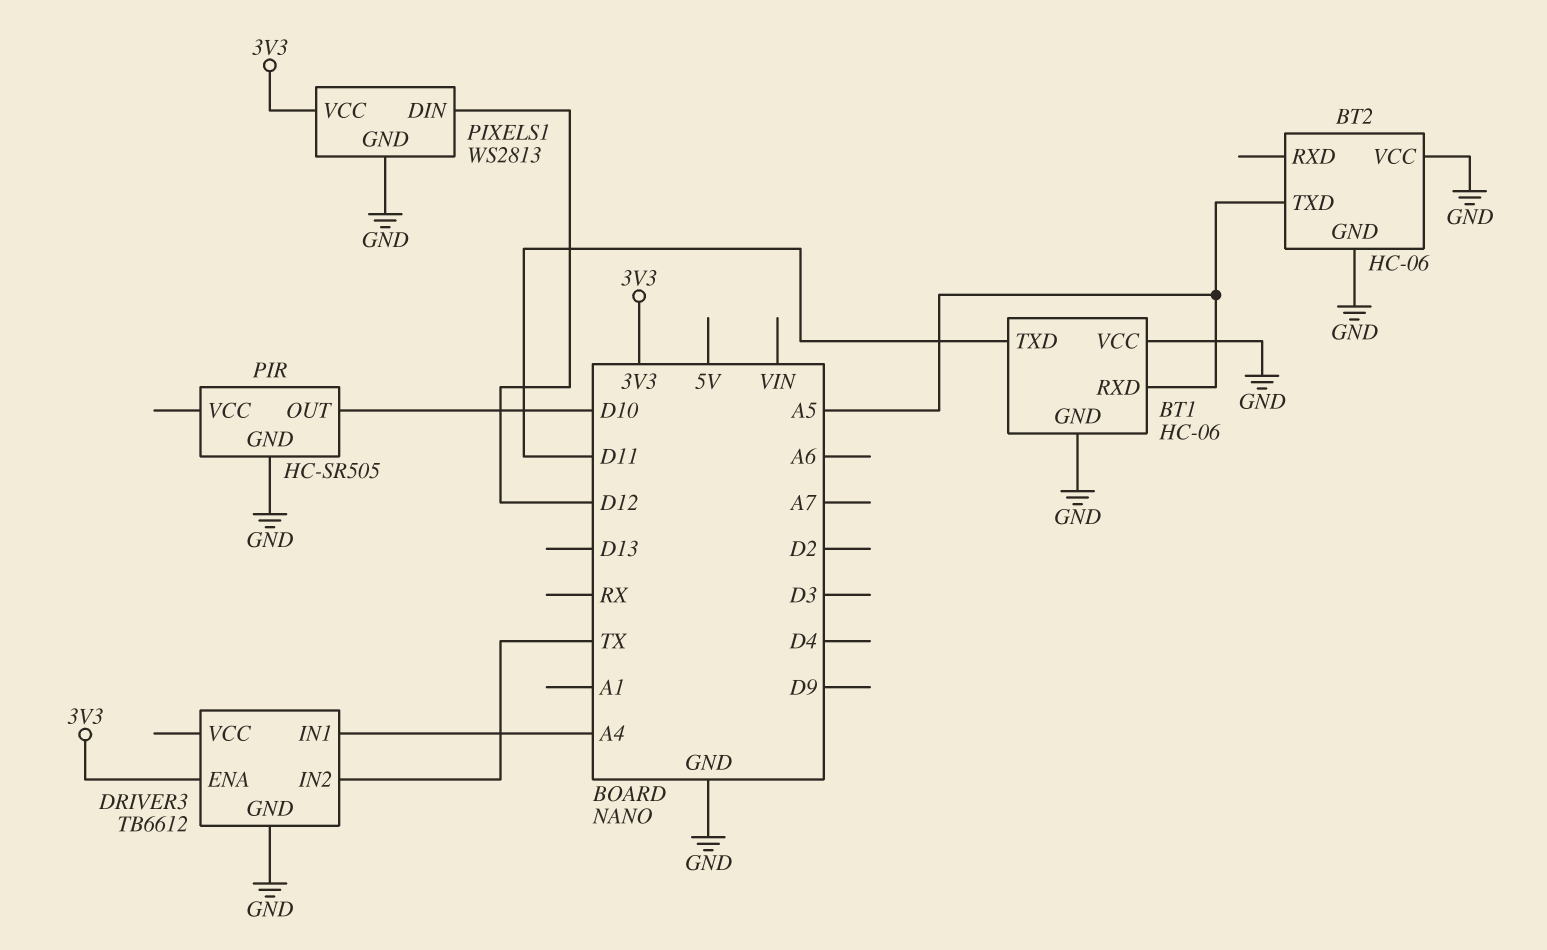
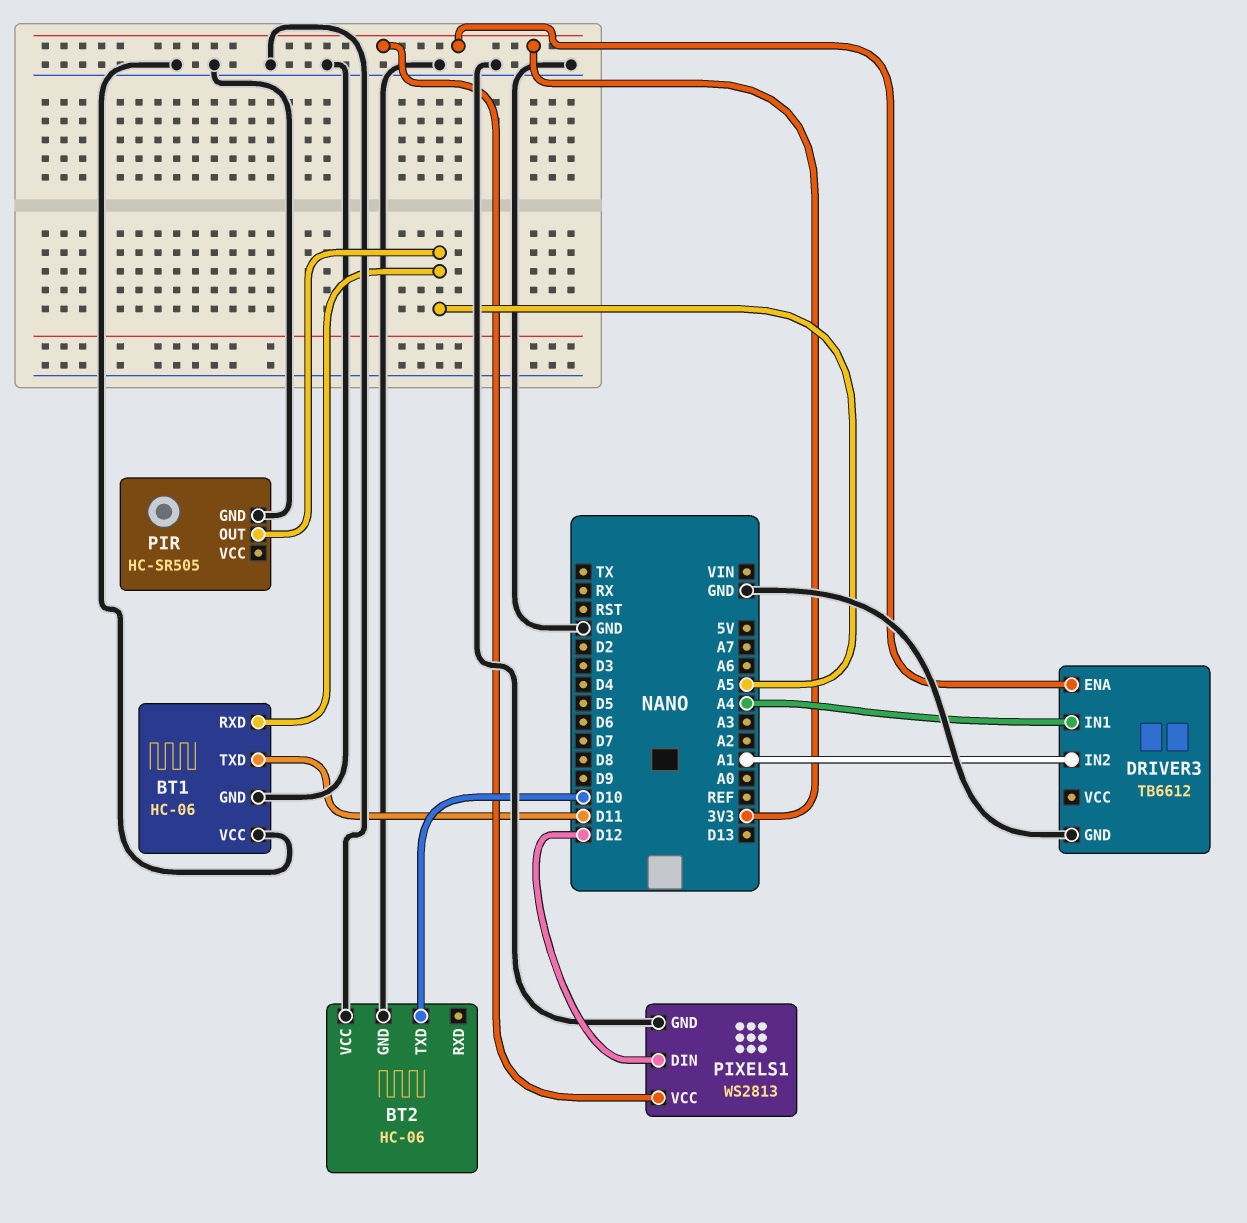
BT2 pin TXD: A5 -> D10
DRIVER3 pin IN2: TX -> A1
PIR pin OUT: D10 -> A5

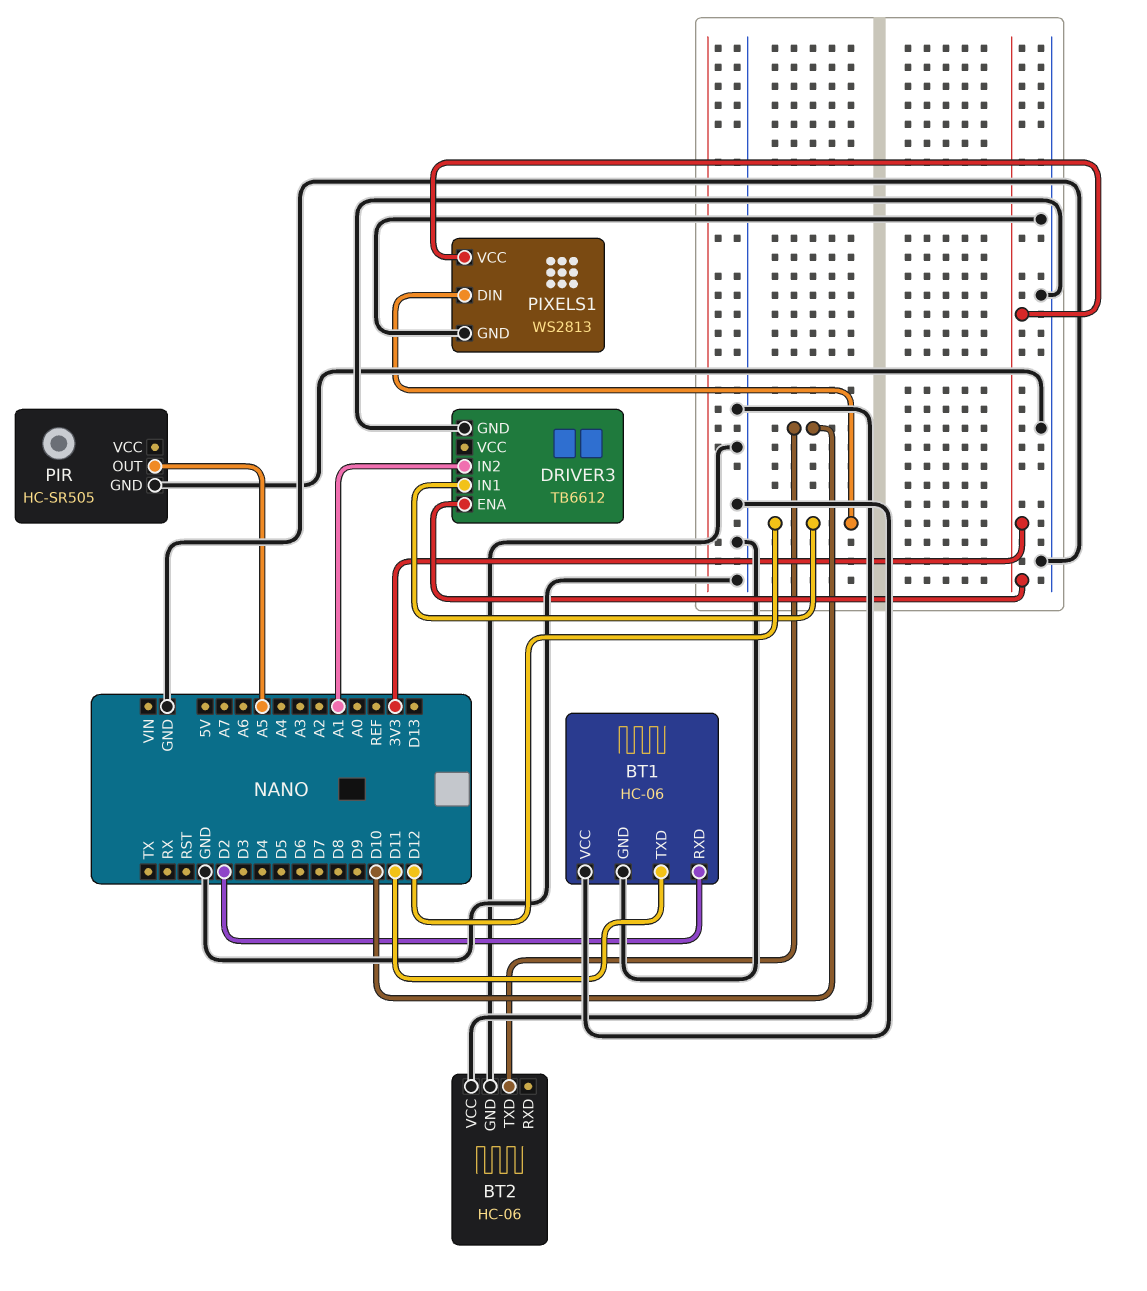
BT1 pin RXD: A5 -> D2
DRIVER3 pin IN1: A4 -> D12

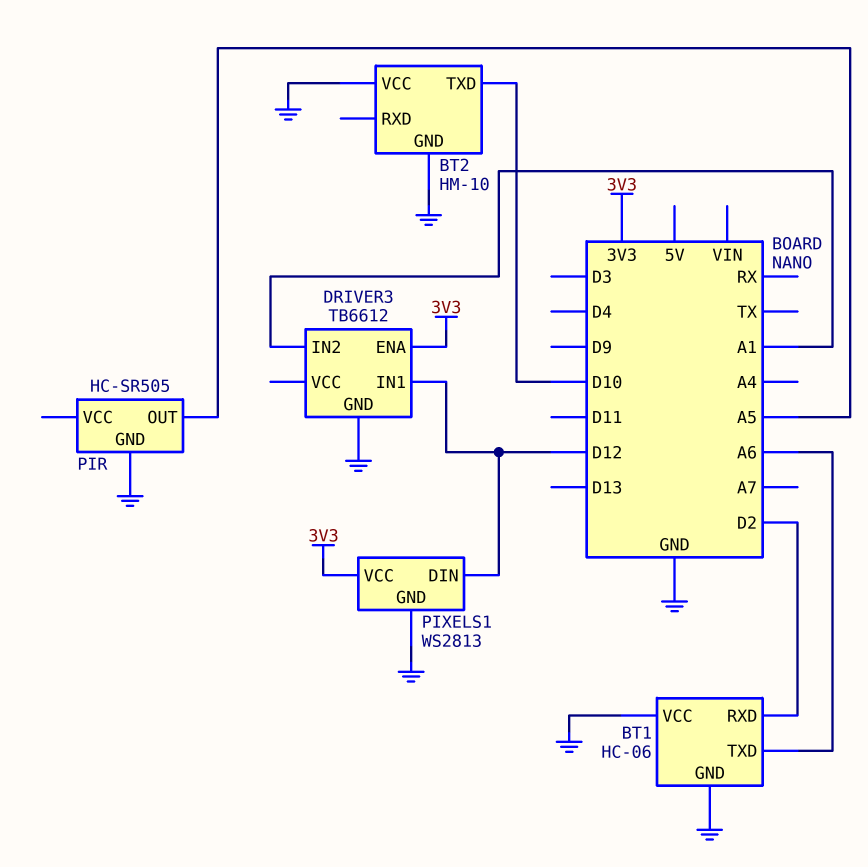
BT1 pin TXD: D11 -> A6
BT2: HC-06 -> HM-10

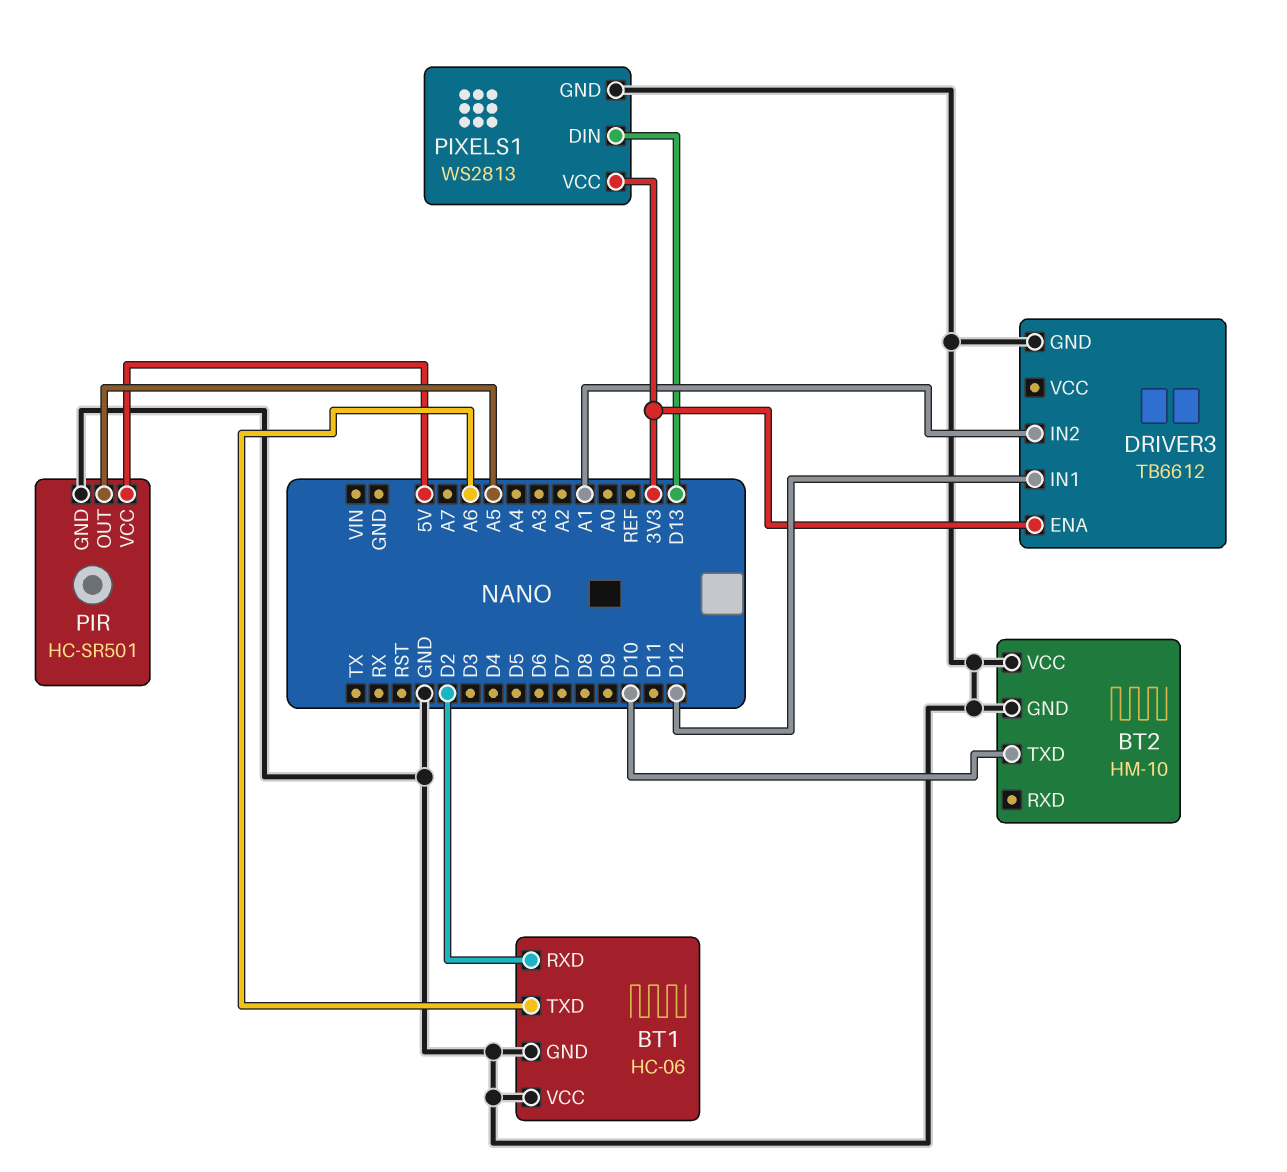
PIR: HC-SR505 -> HC-SR501
PIR pin VCC: none -> 5V
PIXELS1 pin DIN: D12 -> D13

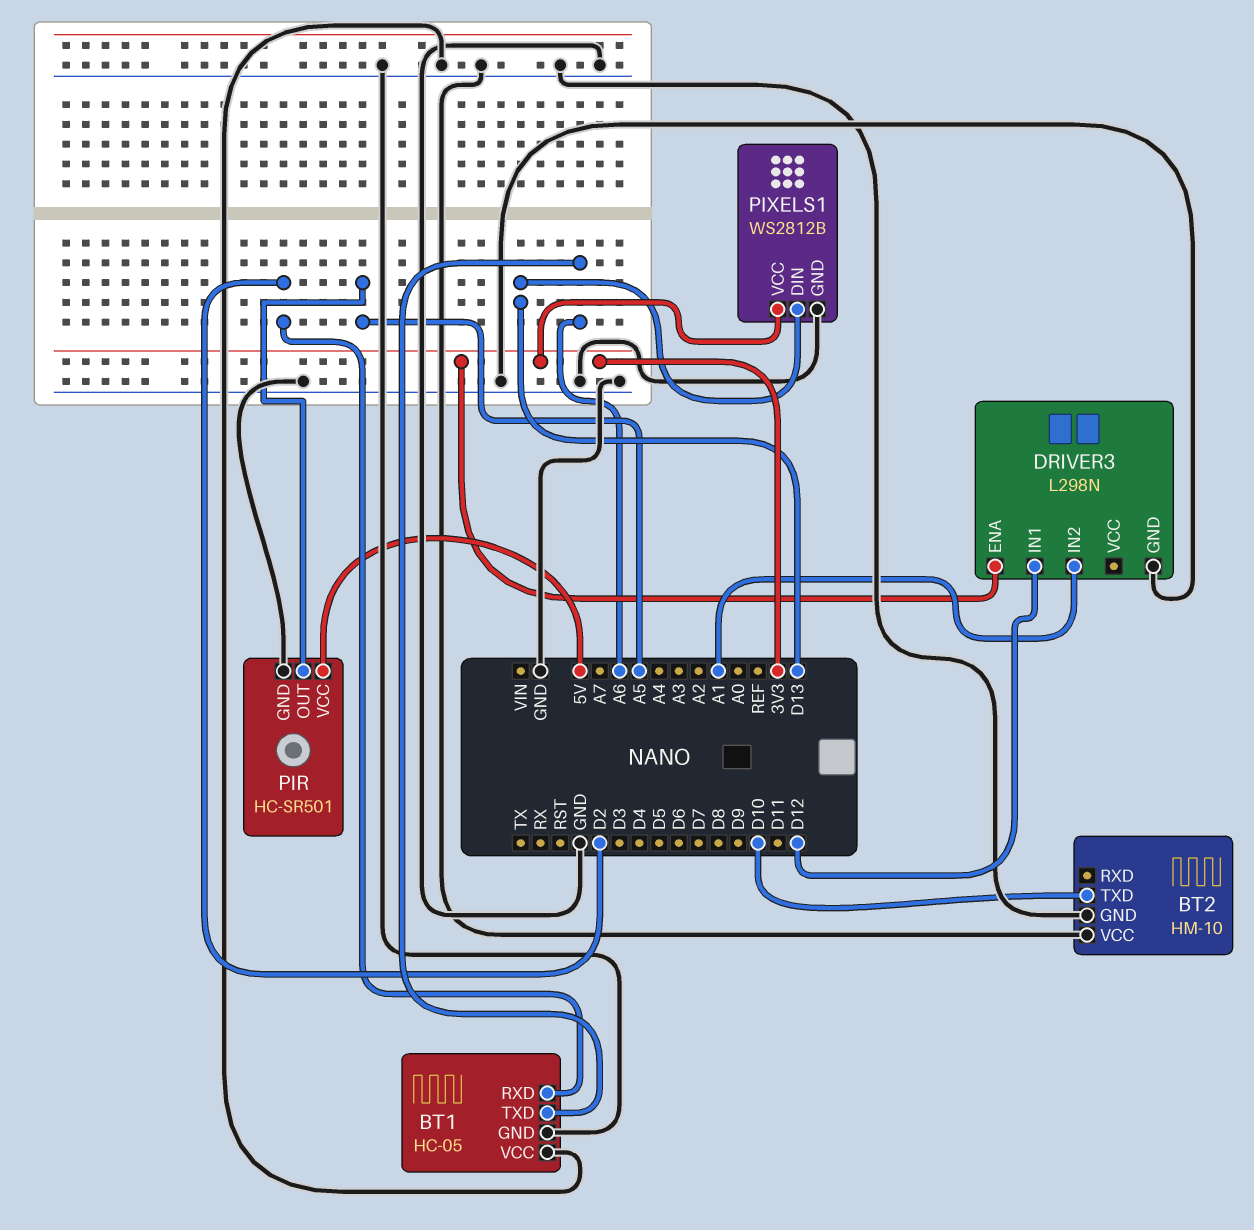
BT1: HC-06 -> HC-05
DRIVER3: TB6612 -> L298N
PIXELS1: WS2813 -> WS2812B

